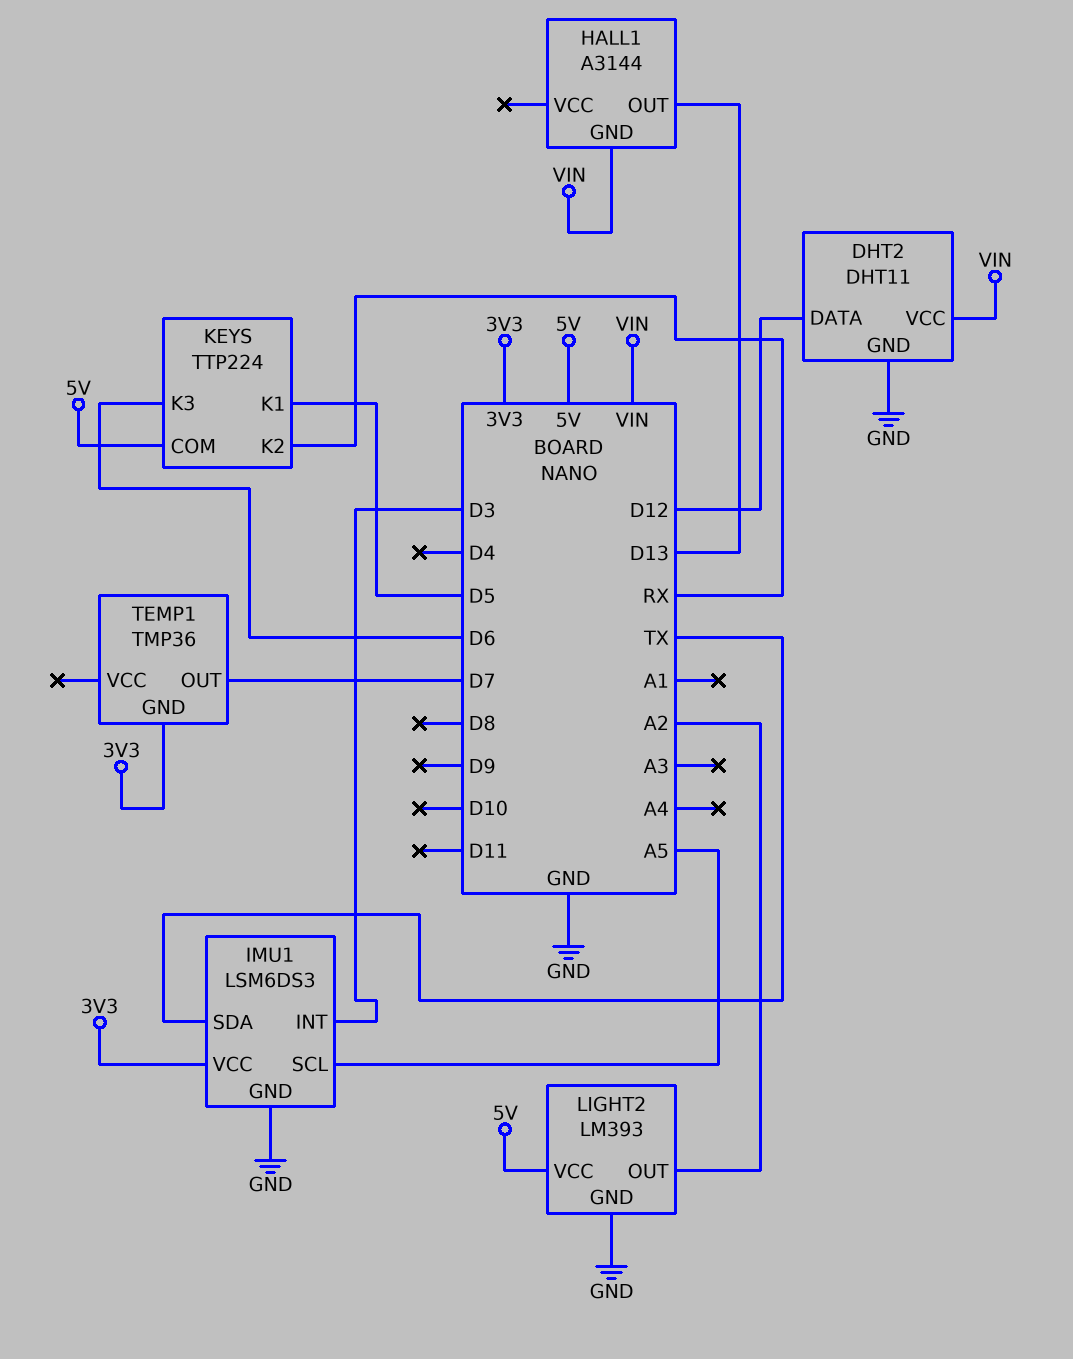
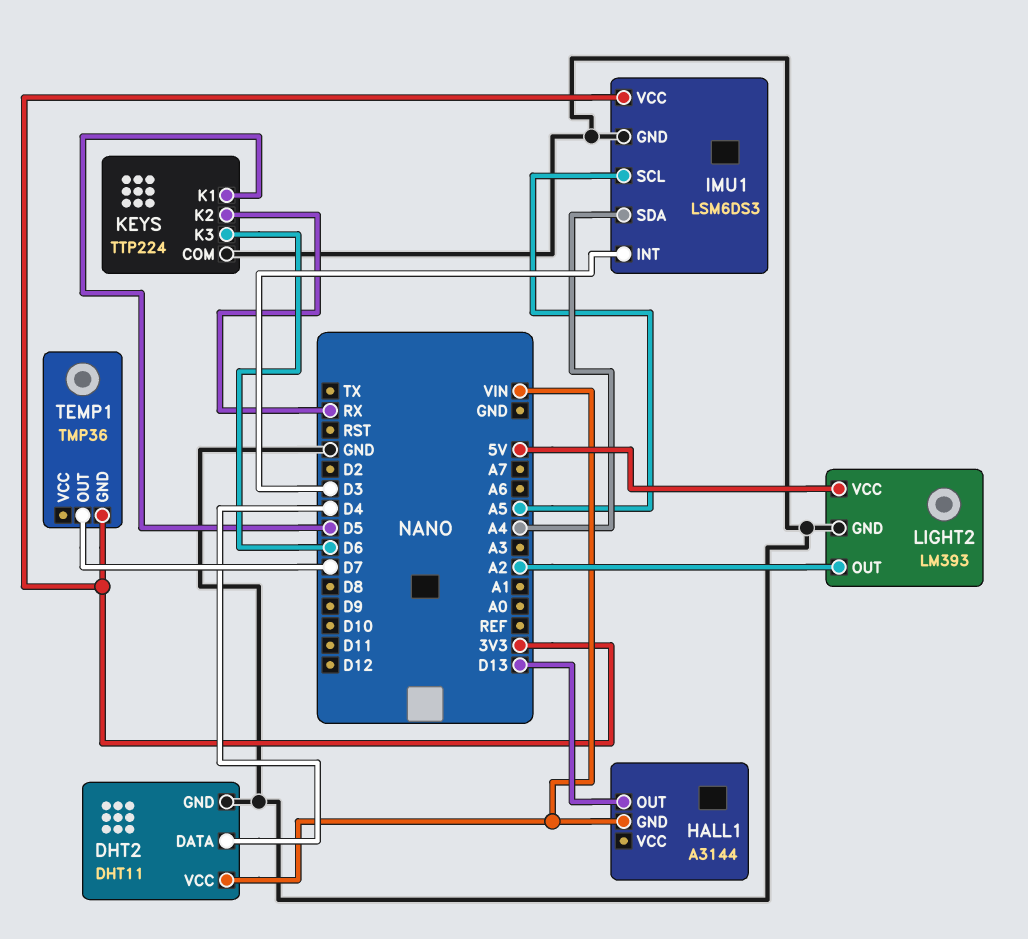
DHT2 pin DATA: D12 -> D4
IMU1 pin SDA: TX -> A4
KEYS pin COM: 5V -> GND

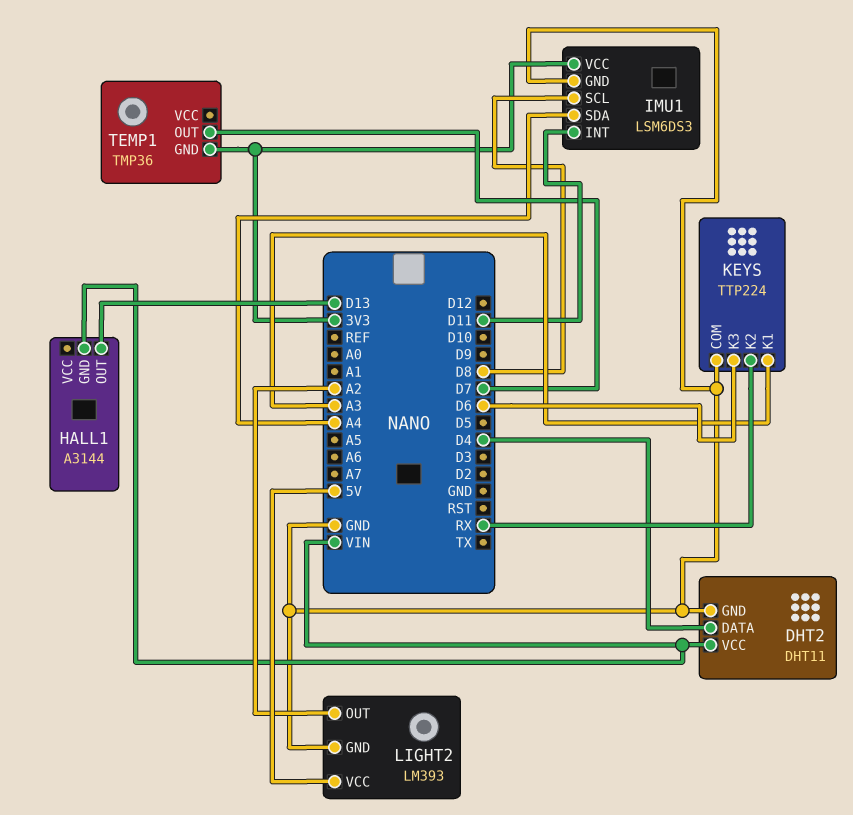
IMU1 pin INT: D3 -> D11
IMU1 pin SCL: A5 -> D8
KEYS pin K1: D5 -> A3

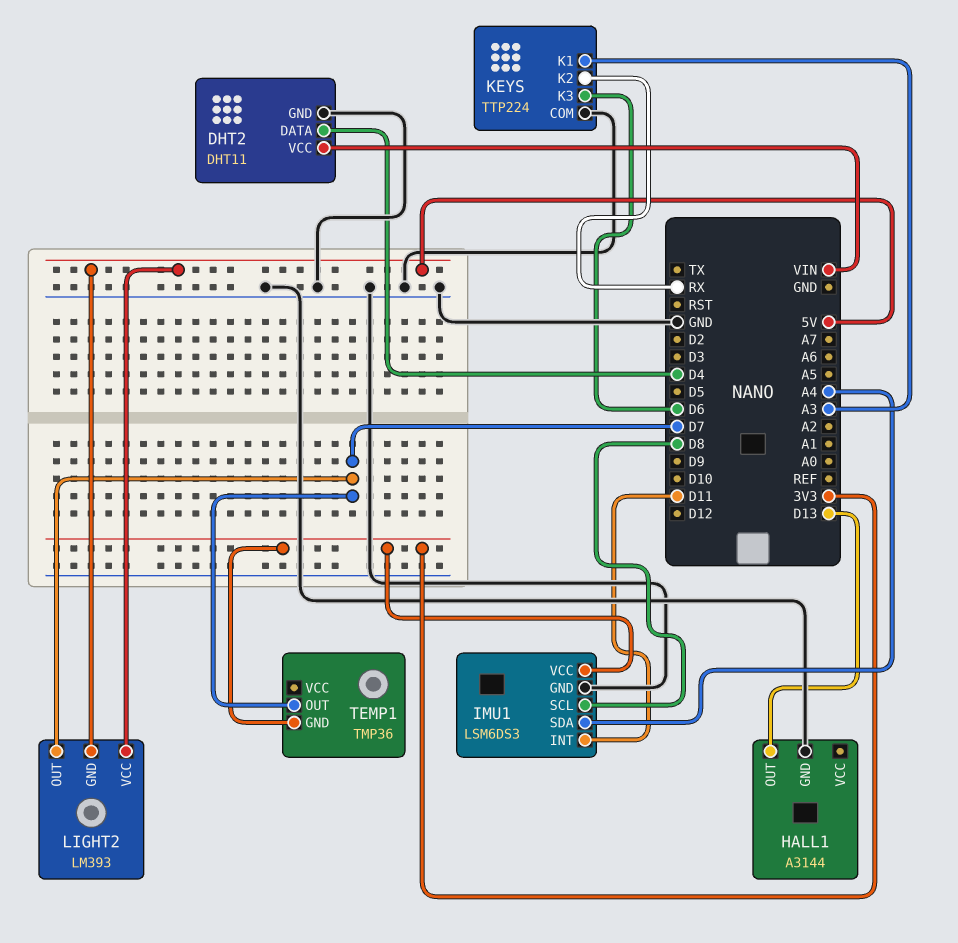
HALL1 pin GND: VIN -> GND
LIGHT2 pin GND: GND -> 5V
LIGHT2 pin OUT: A2 -> D7

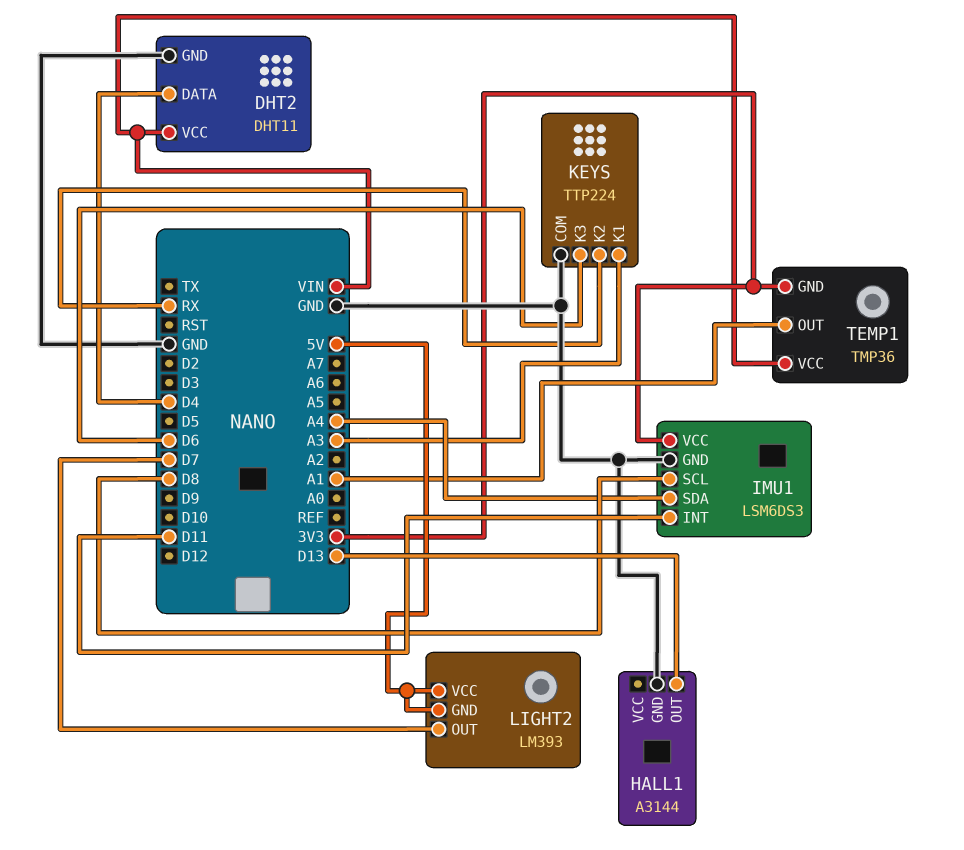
TEMP1 pin OUT: D7 -> A1
TEMP1 pin VCC: none -> VIN

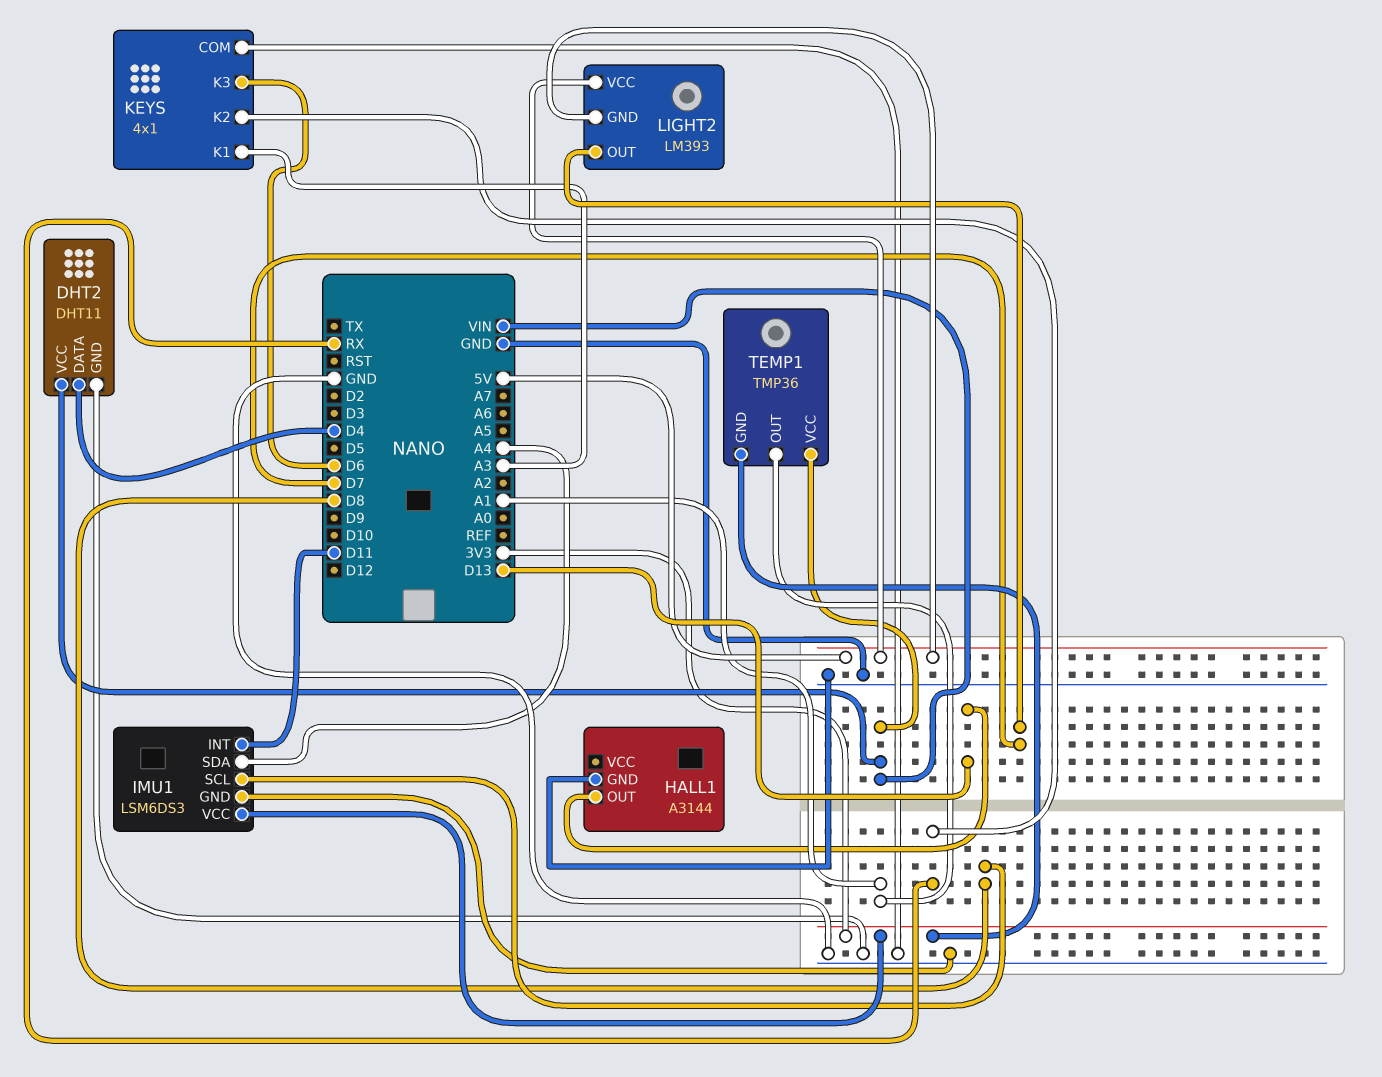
KEYS: TTP224 -> 4x1

